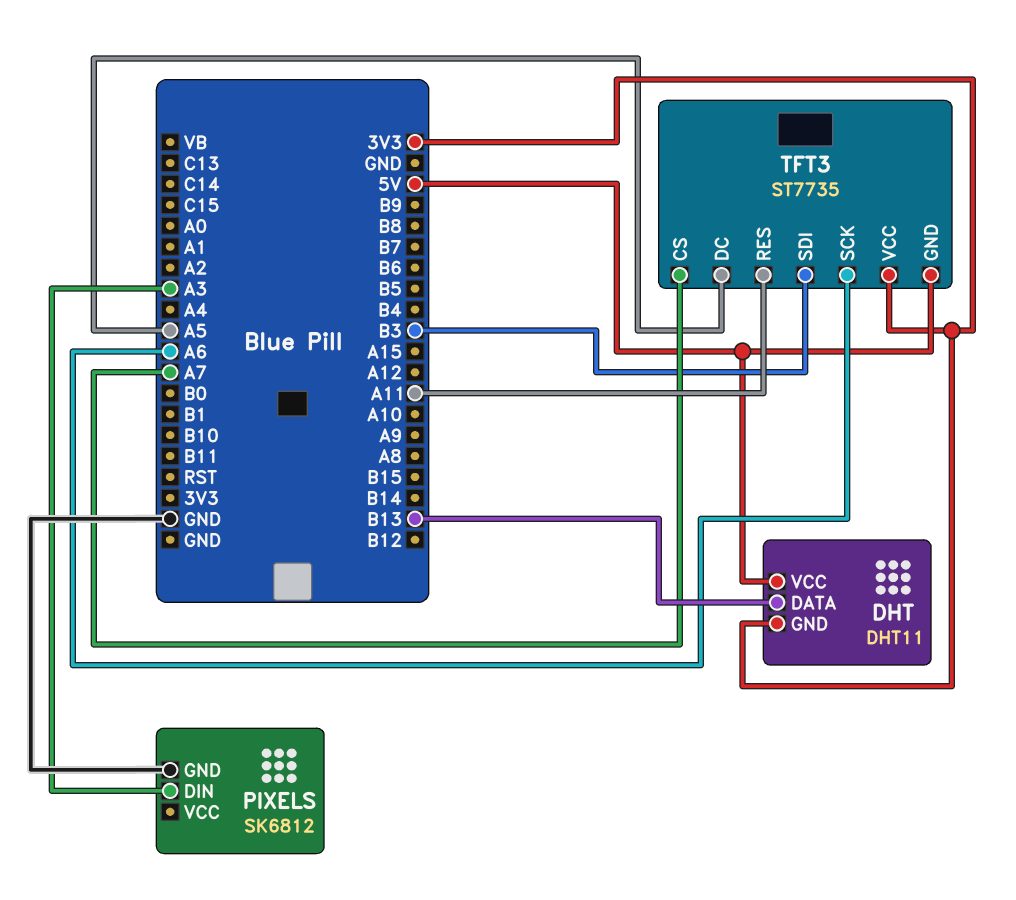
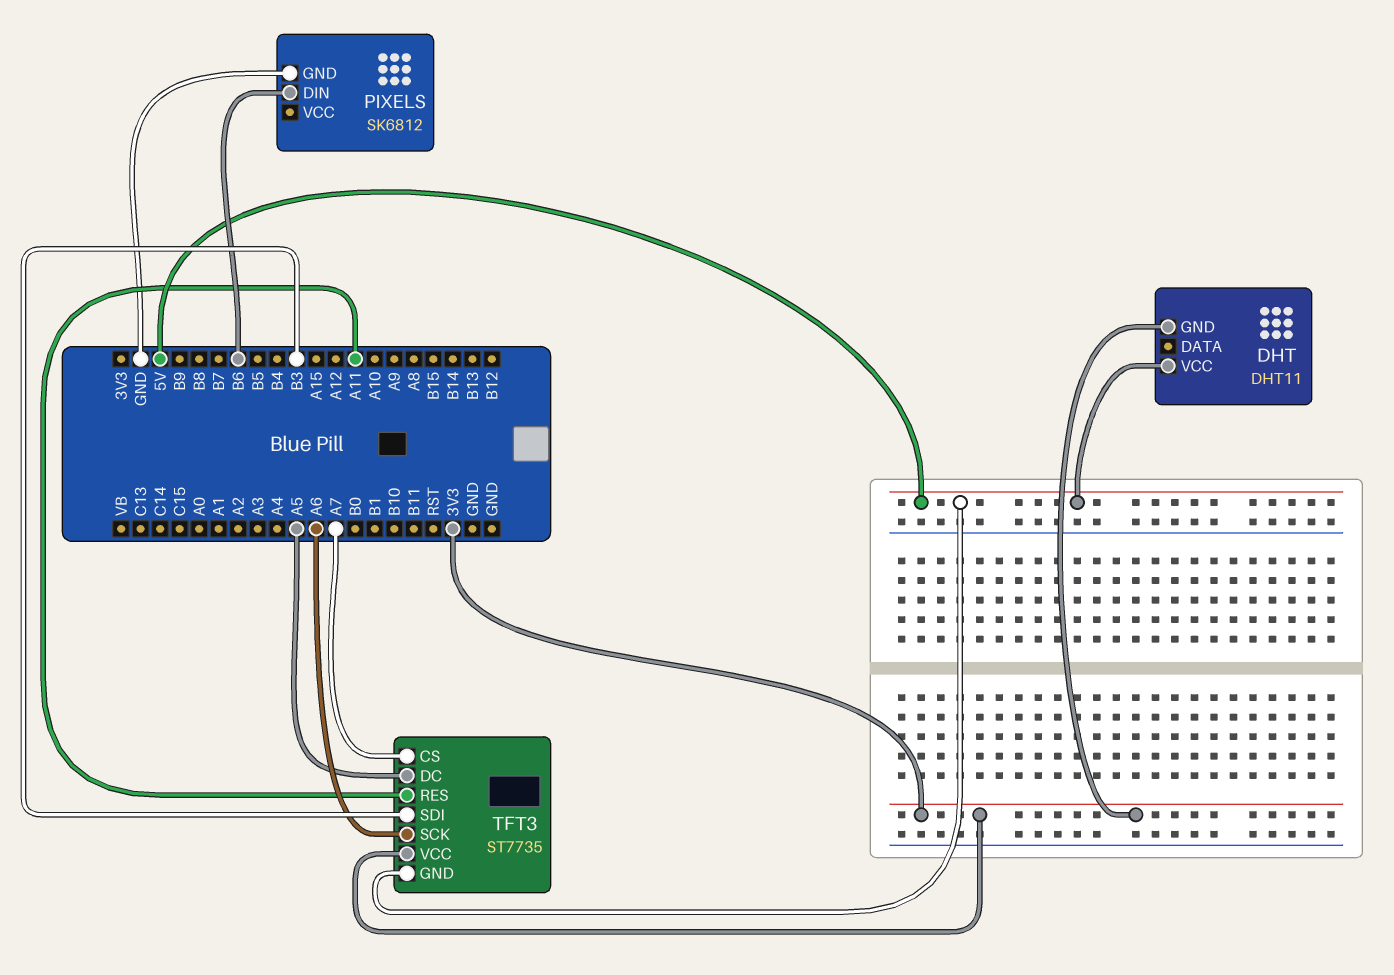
DHT pin DATA: B13 -> none
PIXELS pin DIN: A3 -> B6

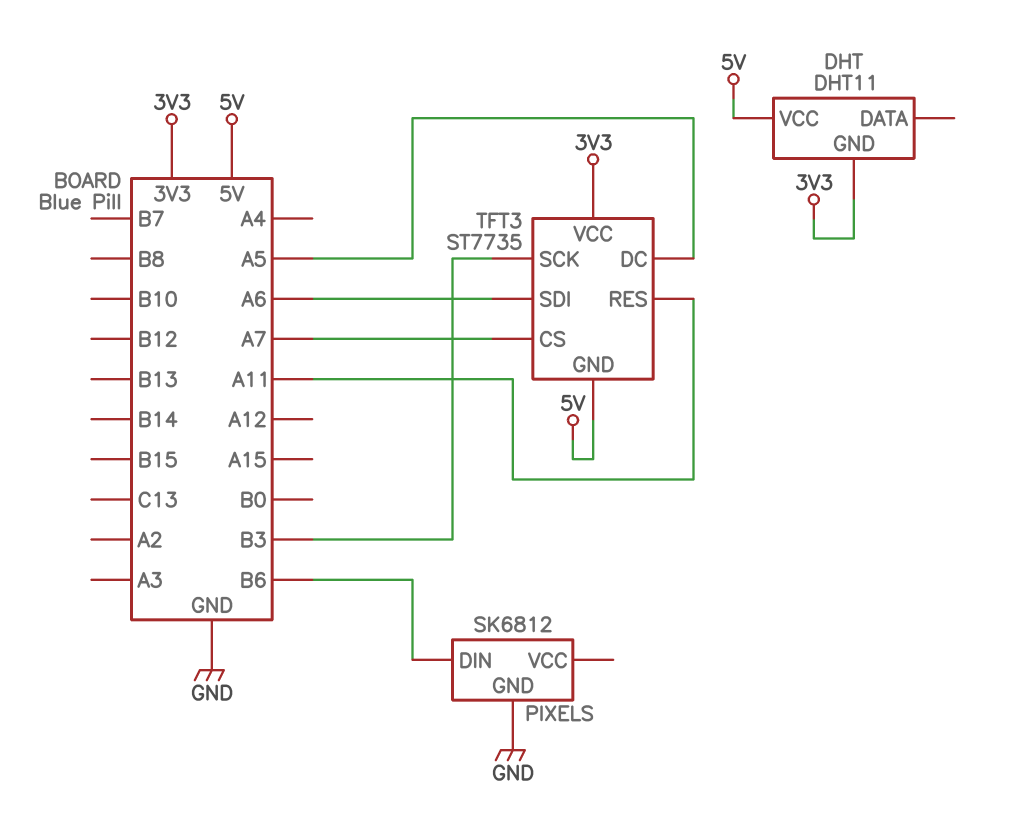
TFT3 pin SCK: A6 -> B3
TFT3 pin SDI: B3 -> A6

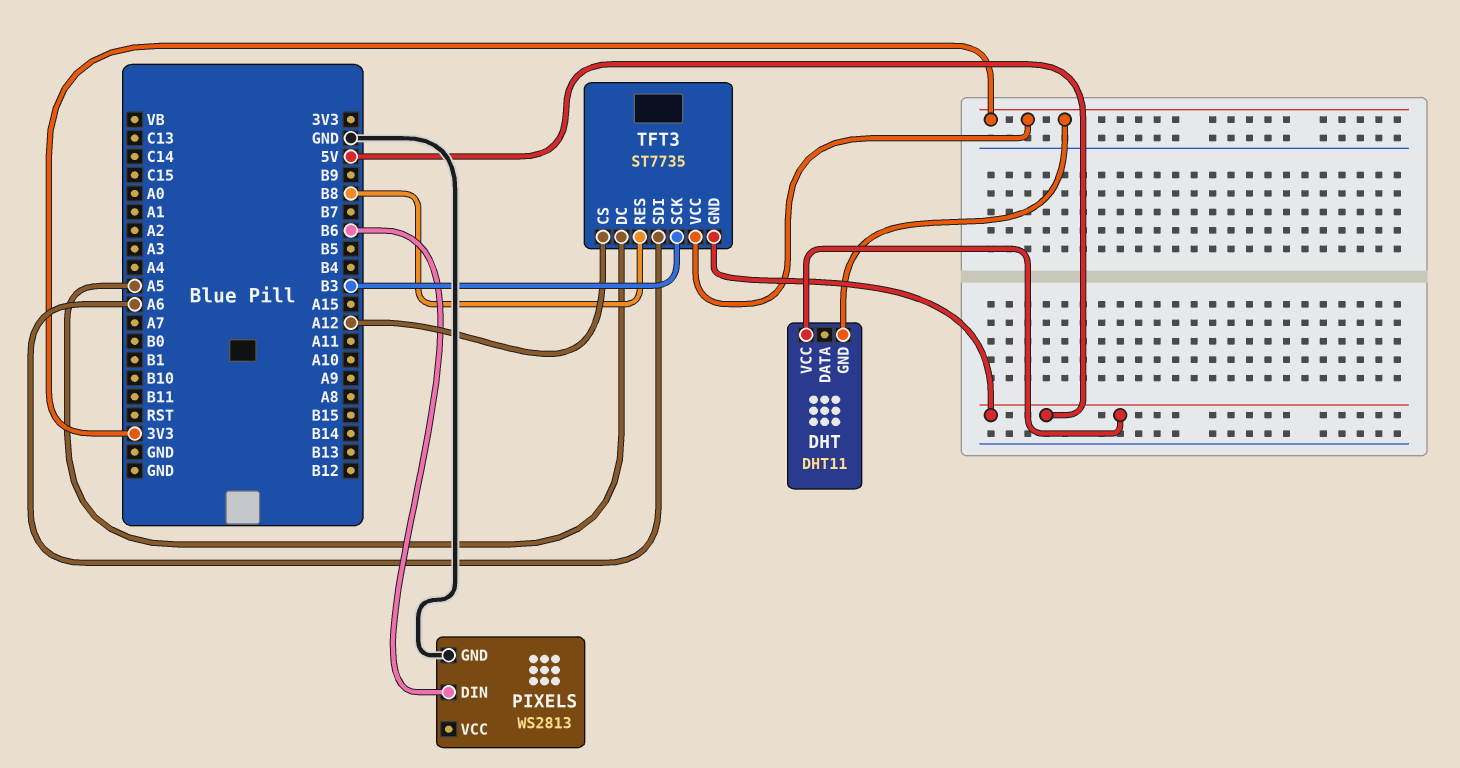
PIXELS: SK6812 -> WS2813
TFT3 pin CS: A7 -> A12
TFT3 pin RES: A11 -> B8

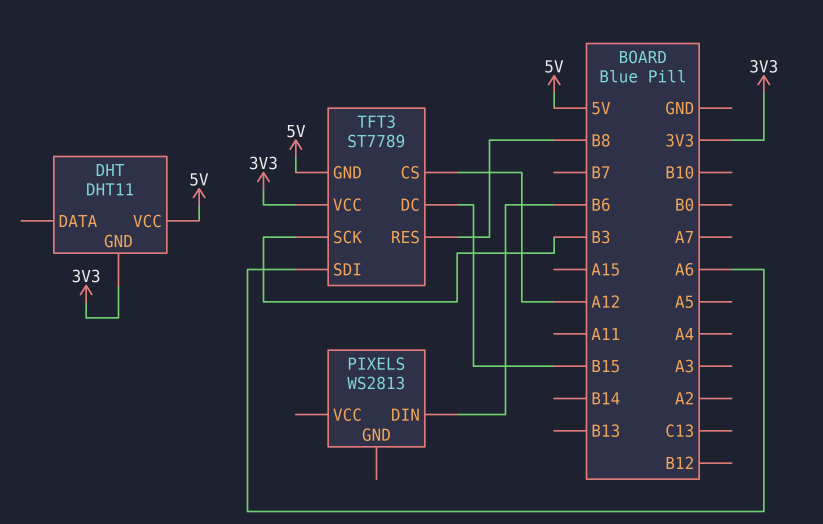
PIXELS pin GND: GND -> none
TFT3: ST7735 -> ST7789
TFT3 pin DC: A5 -> B15

